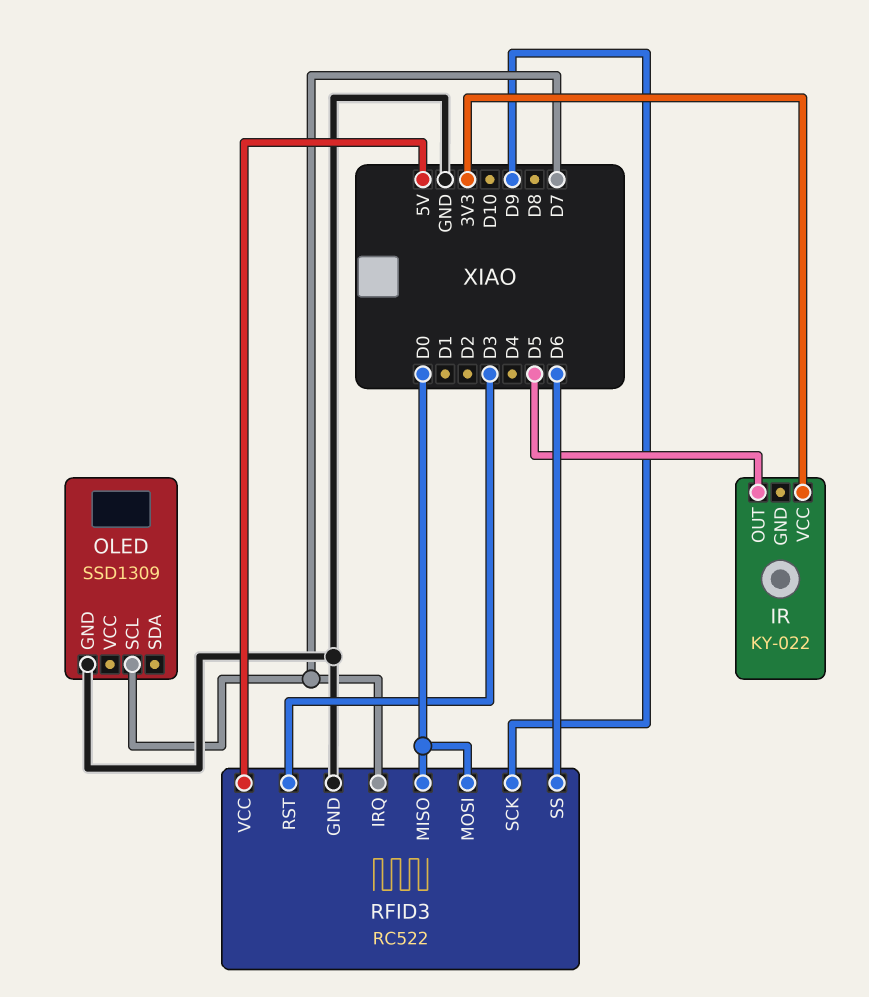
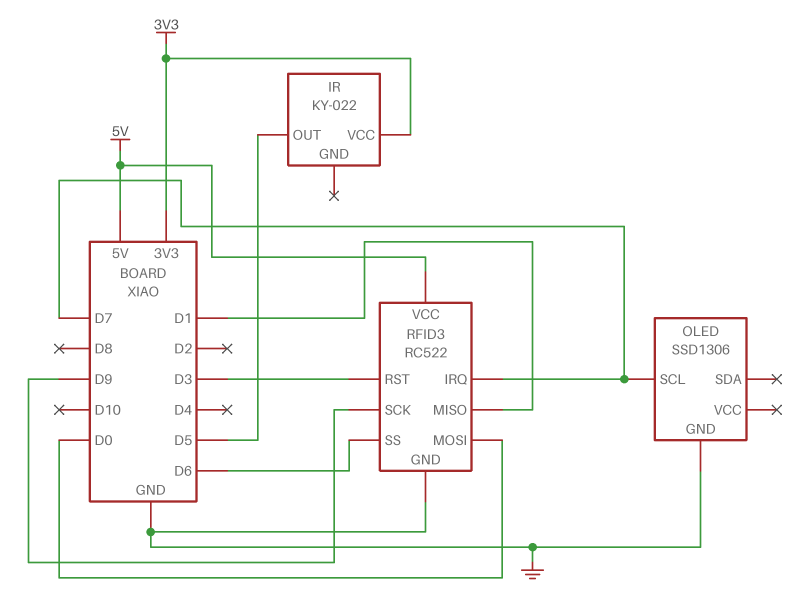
OLED: SSD1309 -> SSD1306
RFID3 pin MISO: D0 -> D1

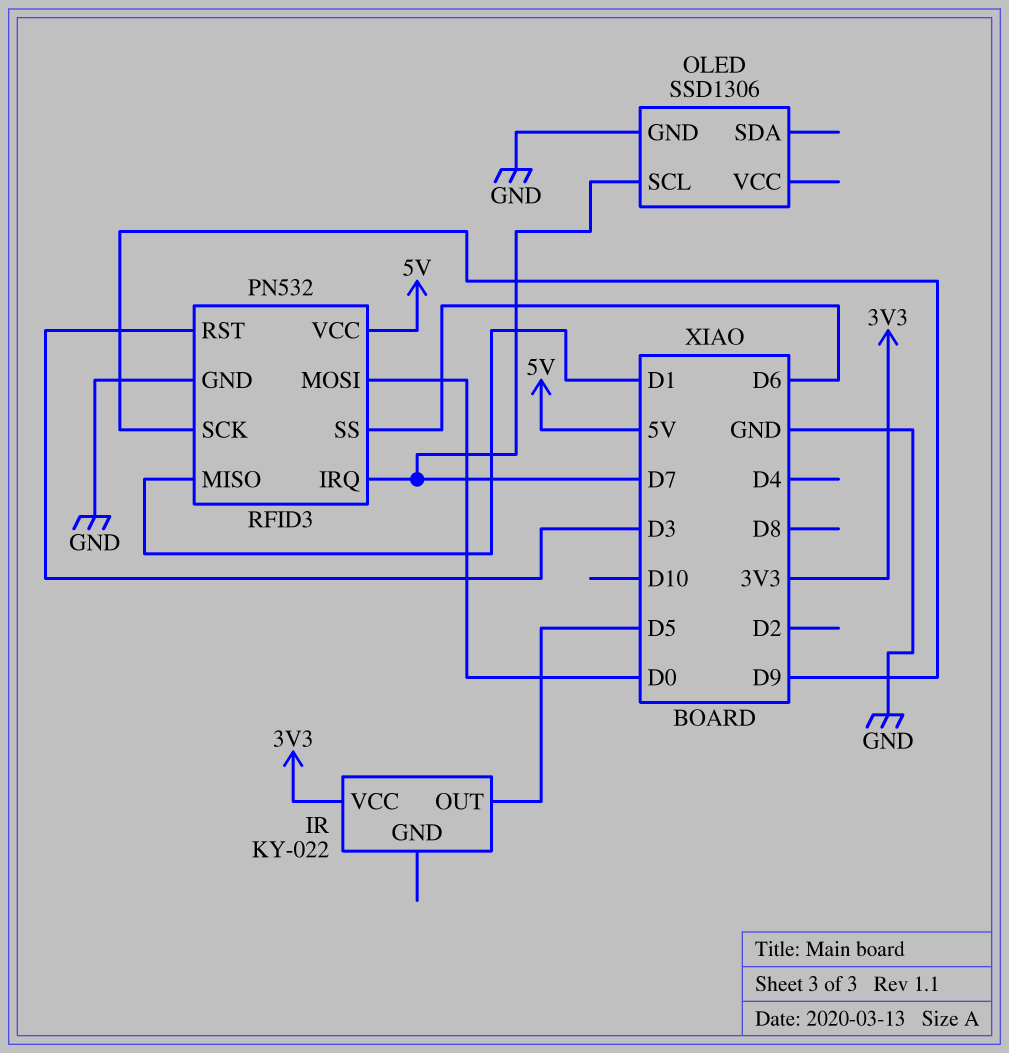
RFID3: RC522 -> PN532

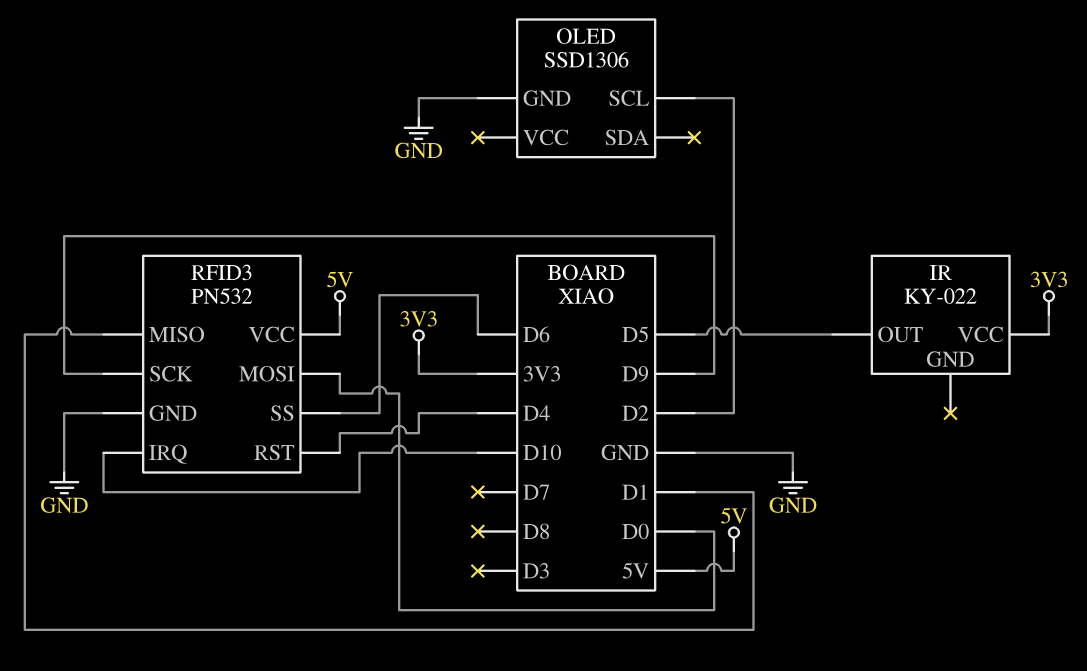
OLED pin SCL: D7 -> D2
RFID3 pin IRQ: D7 -> D10
RFID3 pin RST: D3 -> D4

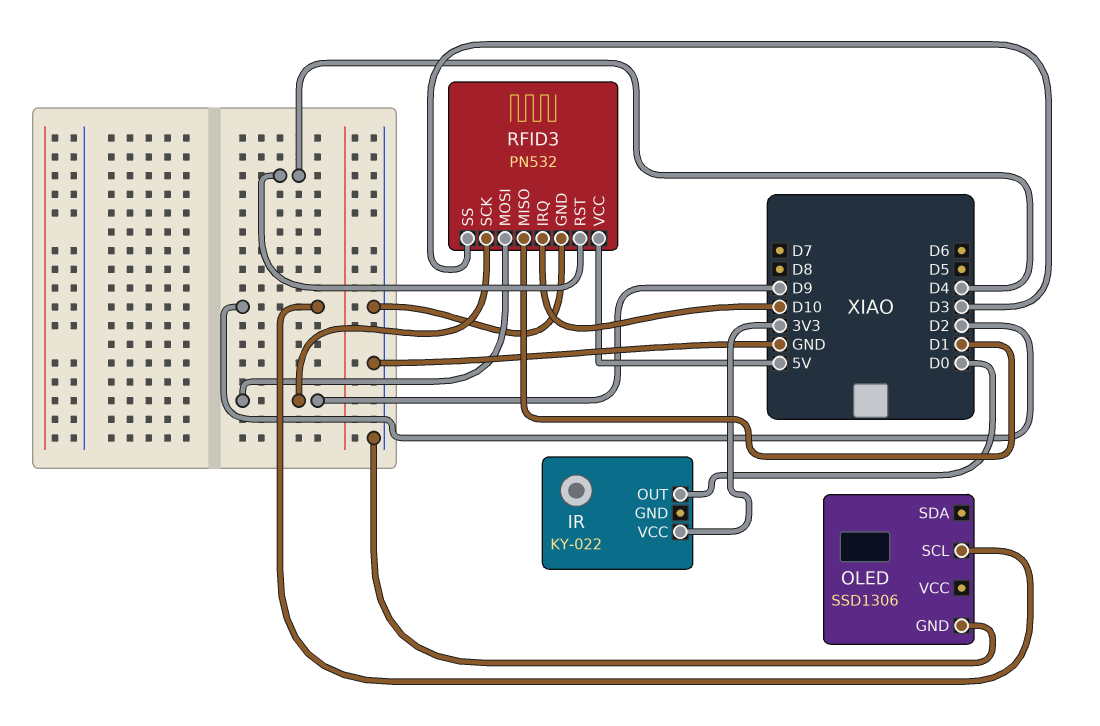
IR pin OUT: D5 -> D0
RFID3 pin MOSI: D0 -> D9
RFID3 pin SS: D6 -> D3

